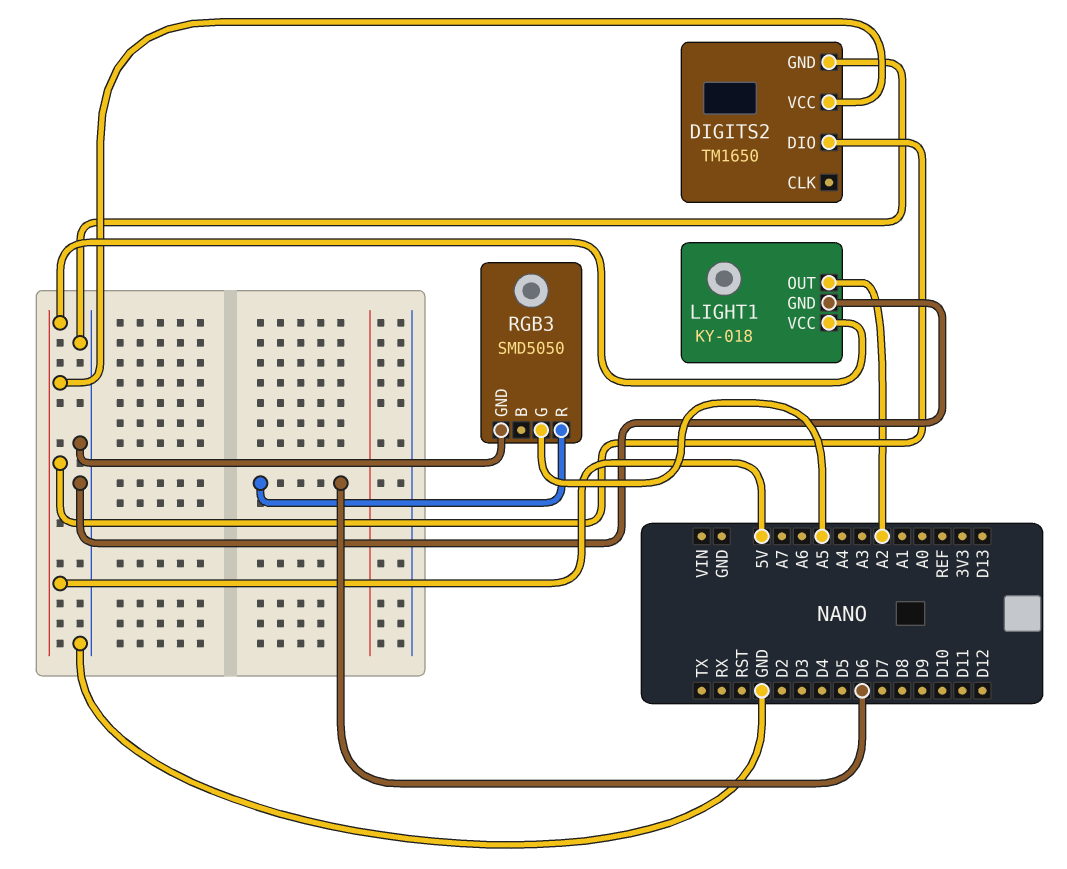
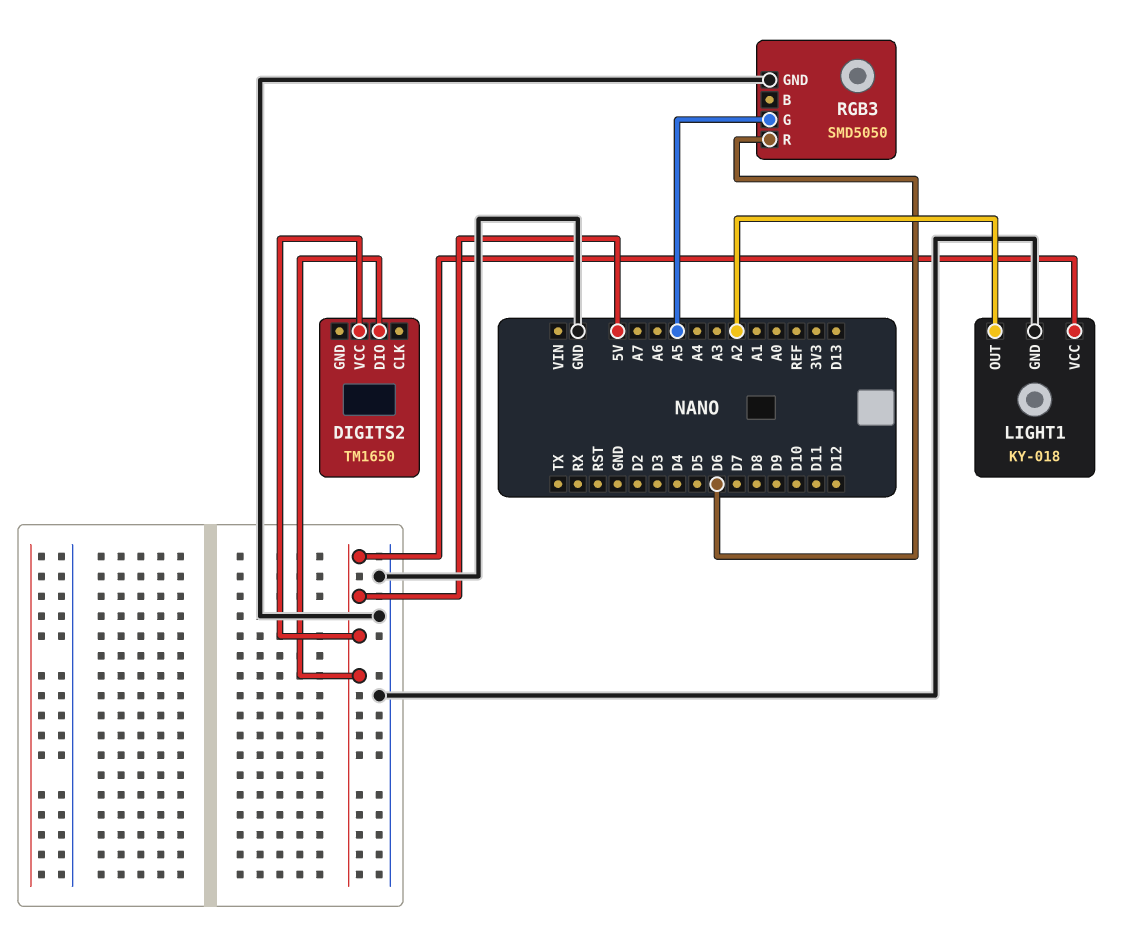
DIGITS2 pin GND: GND -> none

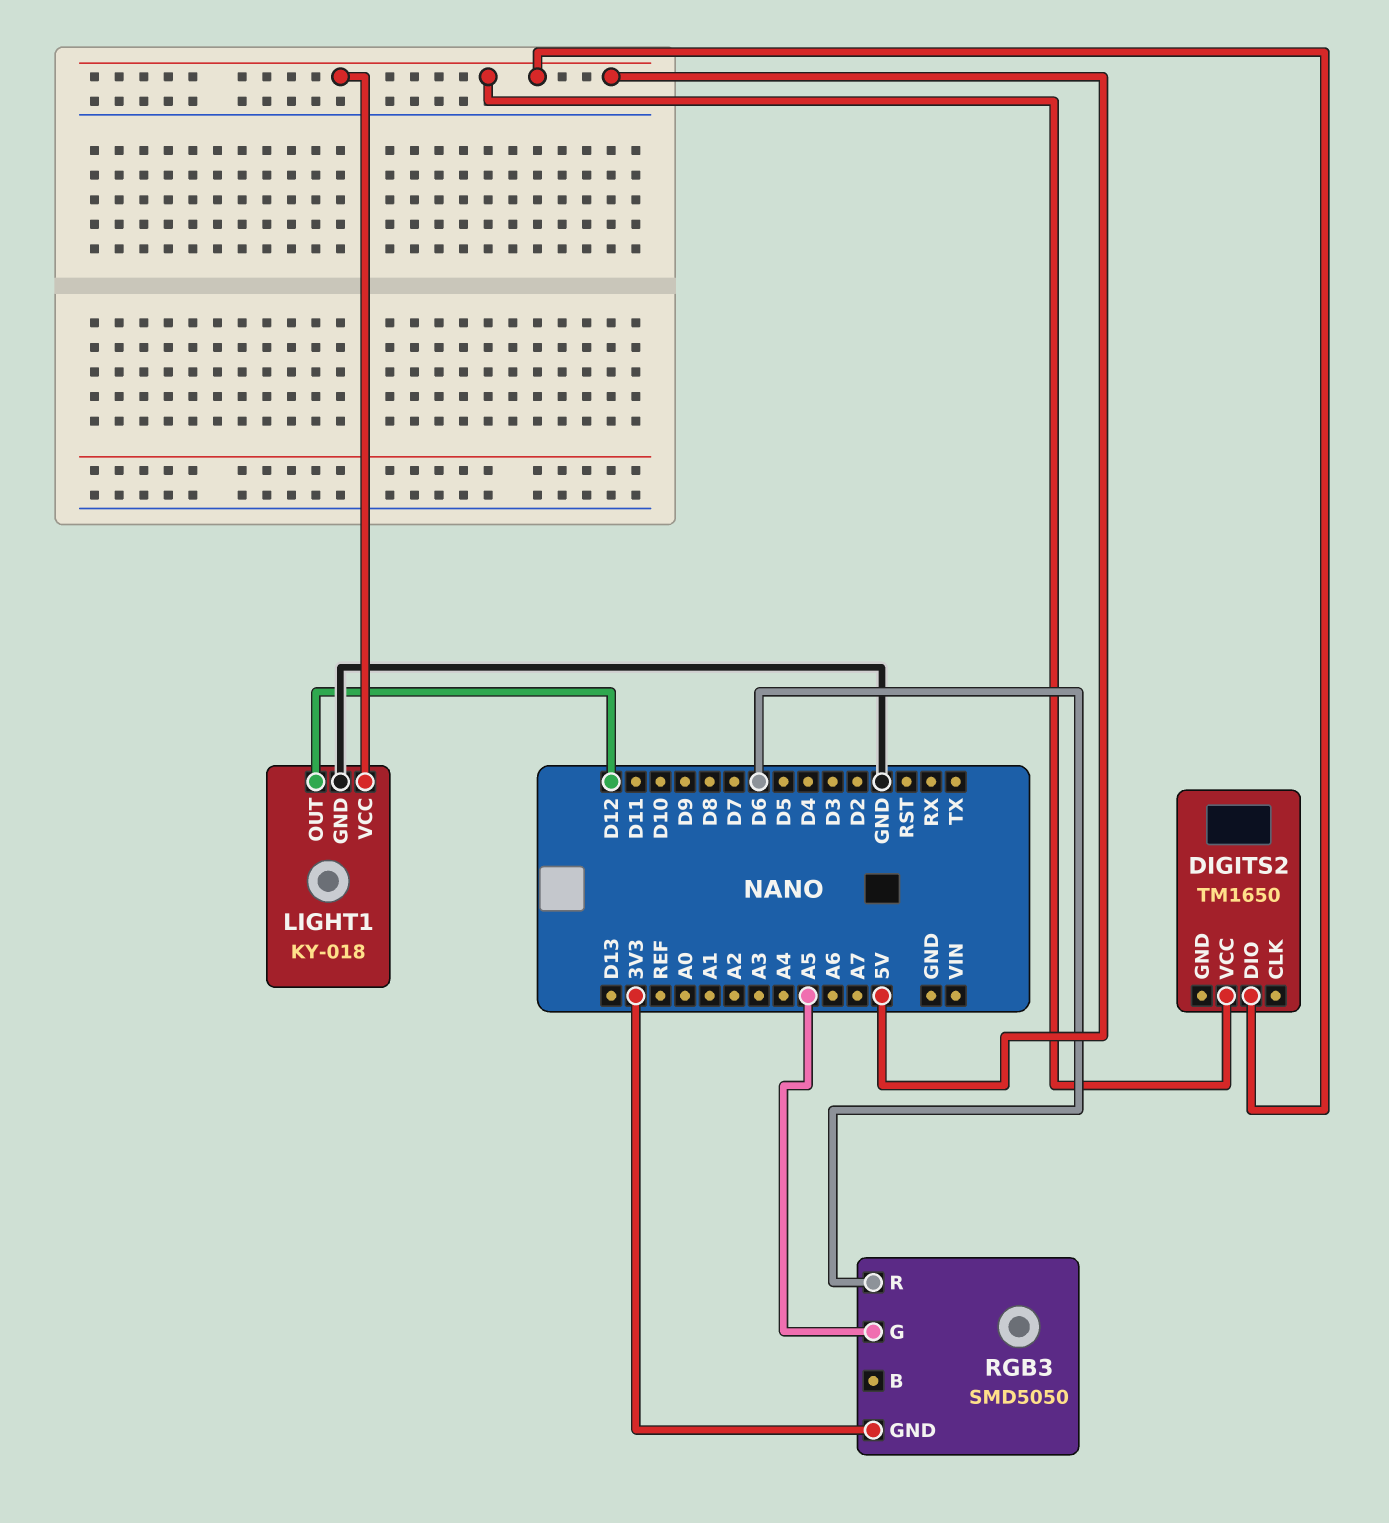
LIGHT1 pin OUT: A2 -> D12
RGB3 pin GND: GND -> 3V3

